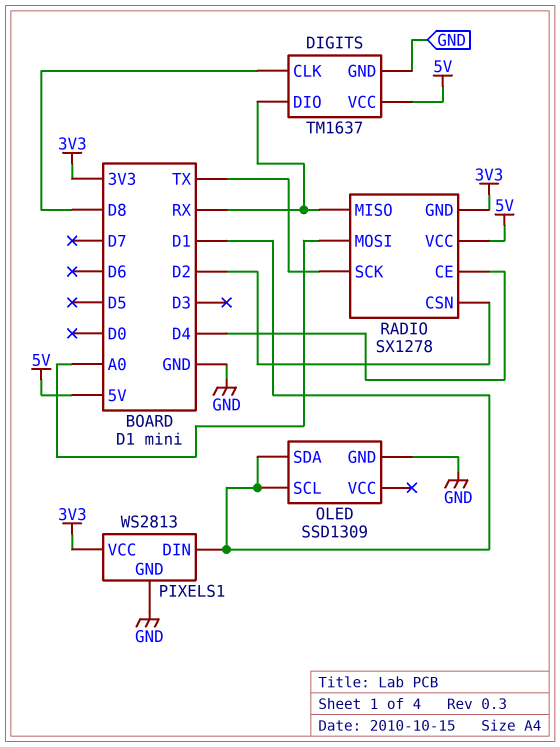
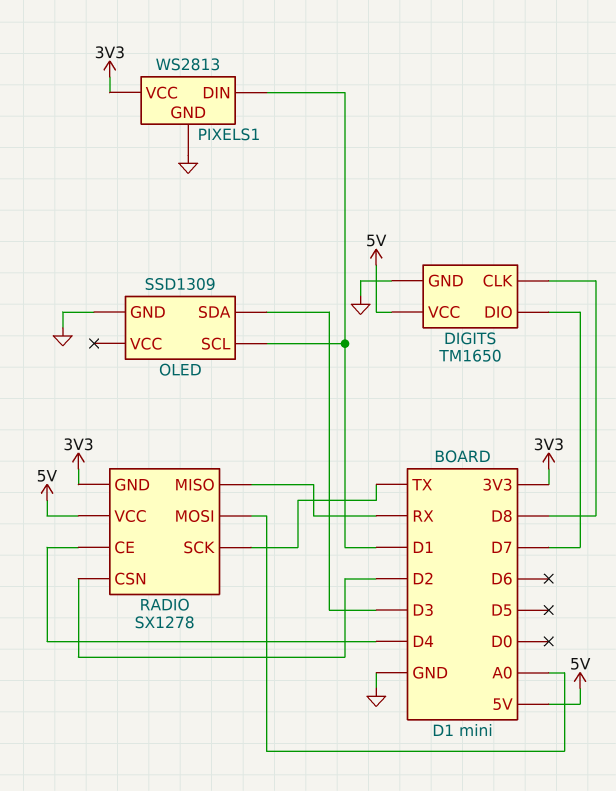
DIGITS: TM1637 -> TM1650
DIGITS pin DIO: RX -> D7
OLED pin SDA: D1 -> D3

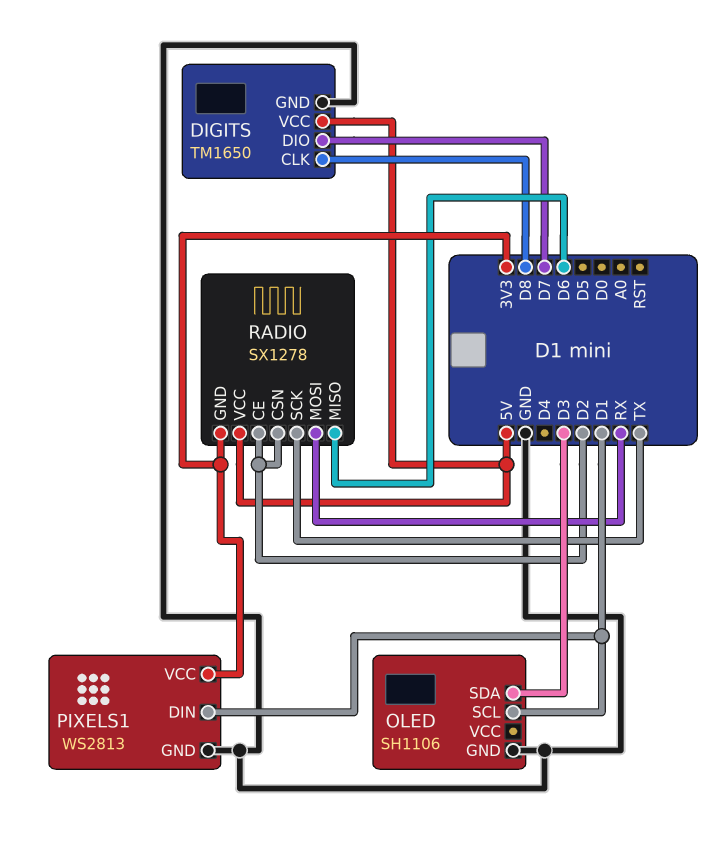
OLED: SSD1309 -> SH1106
RADIO pin CE: D4 -> D2
RADIO pin MISO: RX -> D6
RADIO pin MOSI: A0 -> RX

